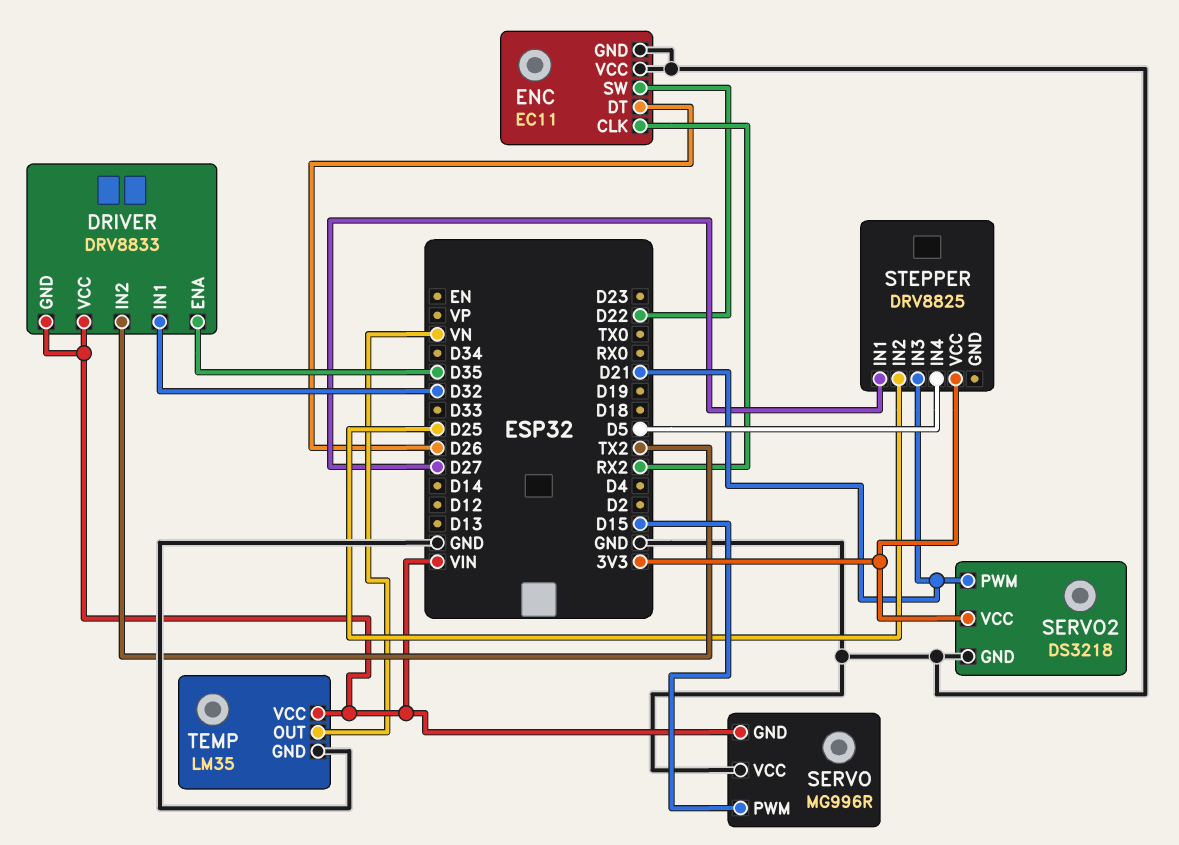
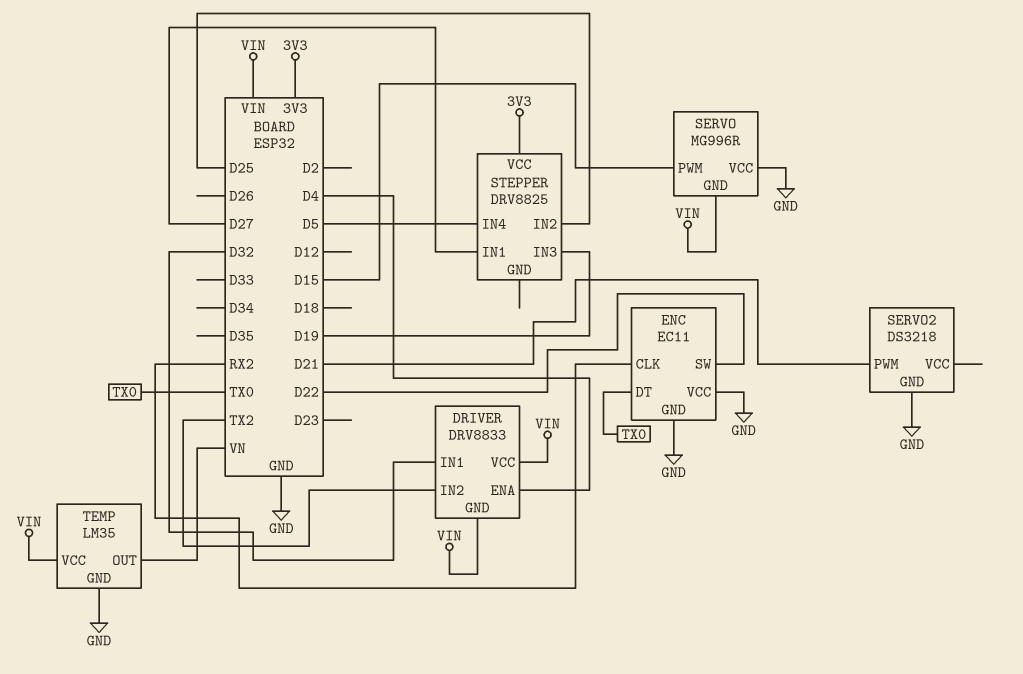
DRIVER pin ENA: D35 -> D4
ENC pin DT: D26 -> TX0
SERVO2 pin VCC: 3V3 -> none
STEPPER pin IN3: D21 -> D19

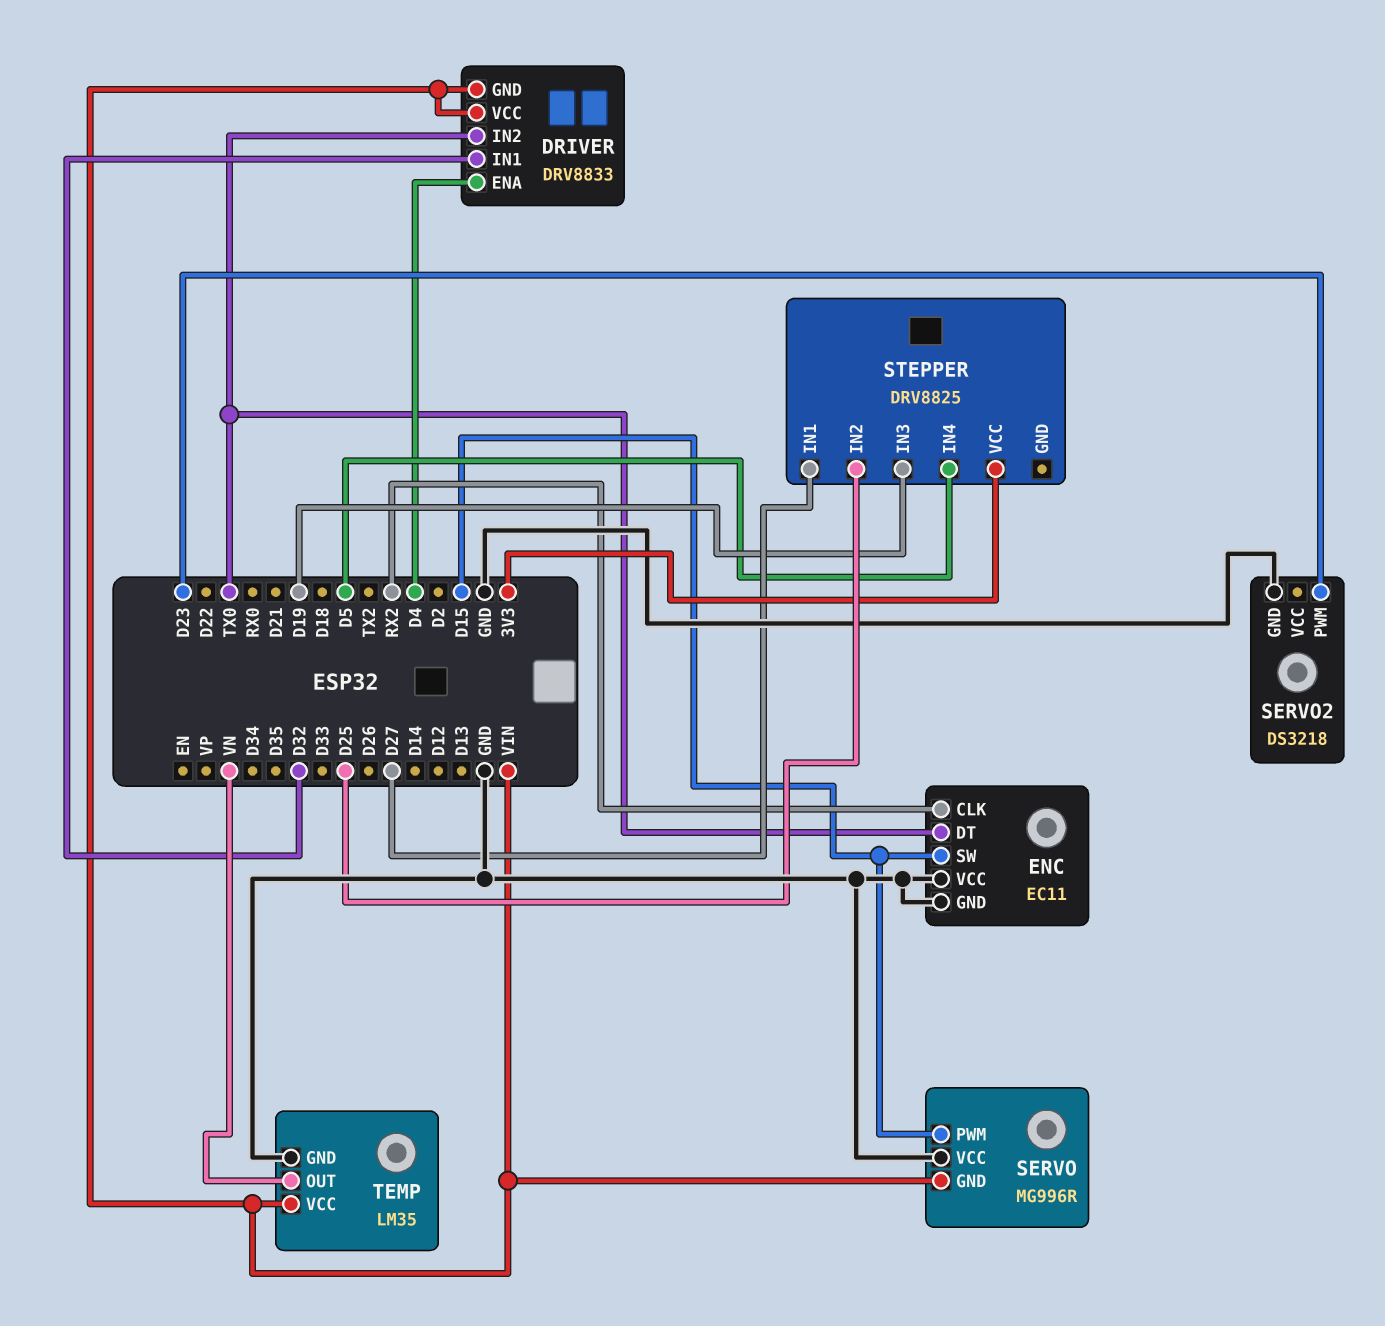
DRIVER pin IN2: TX2 -> TX0
ENC pin SW: D22 -> D15
SERVO2 pin PWM: D21 -> D23

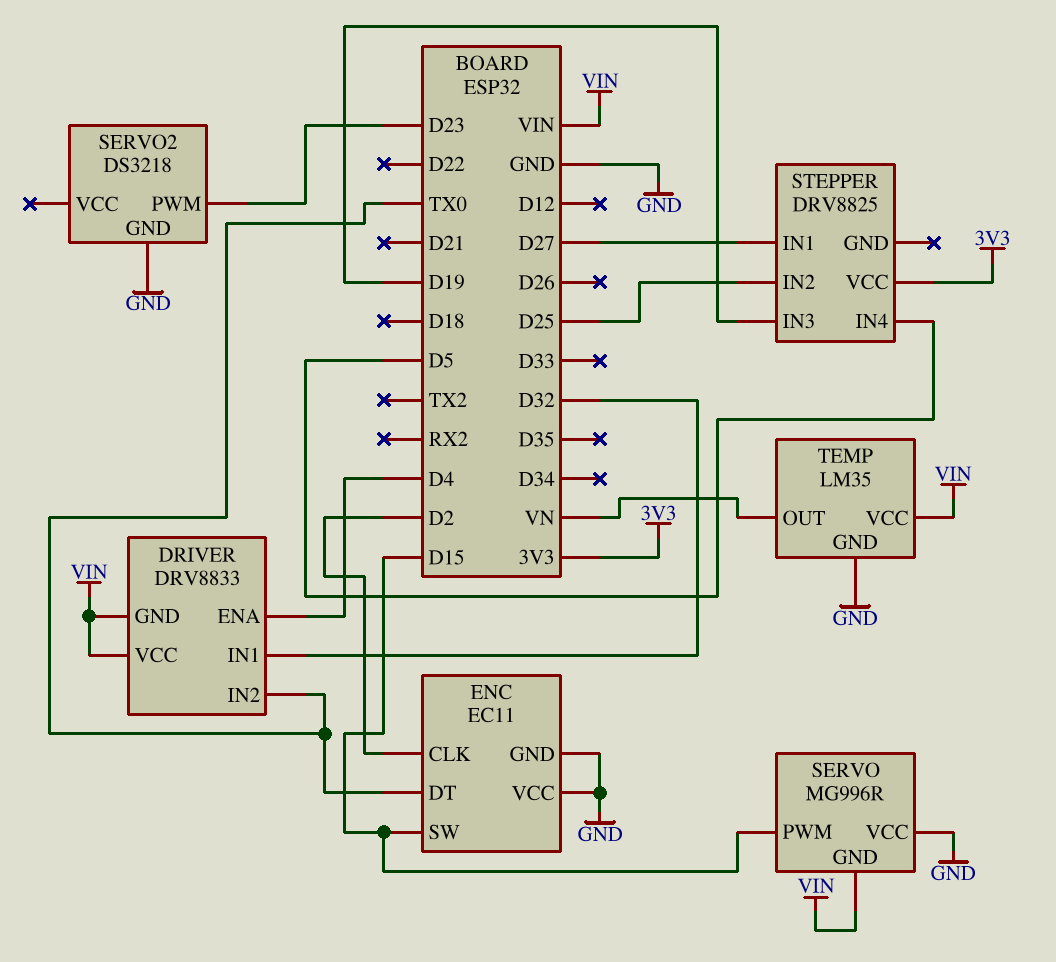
ENC pin CLK: RX2 -> D2

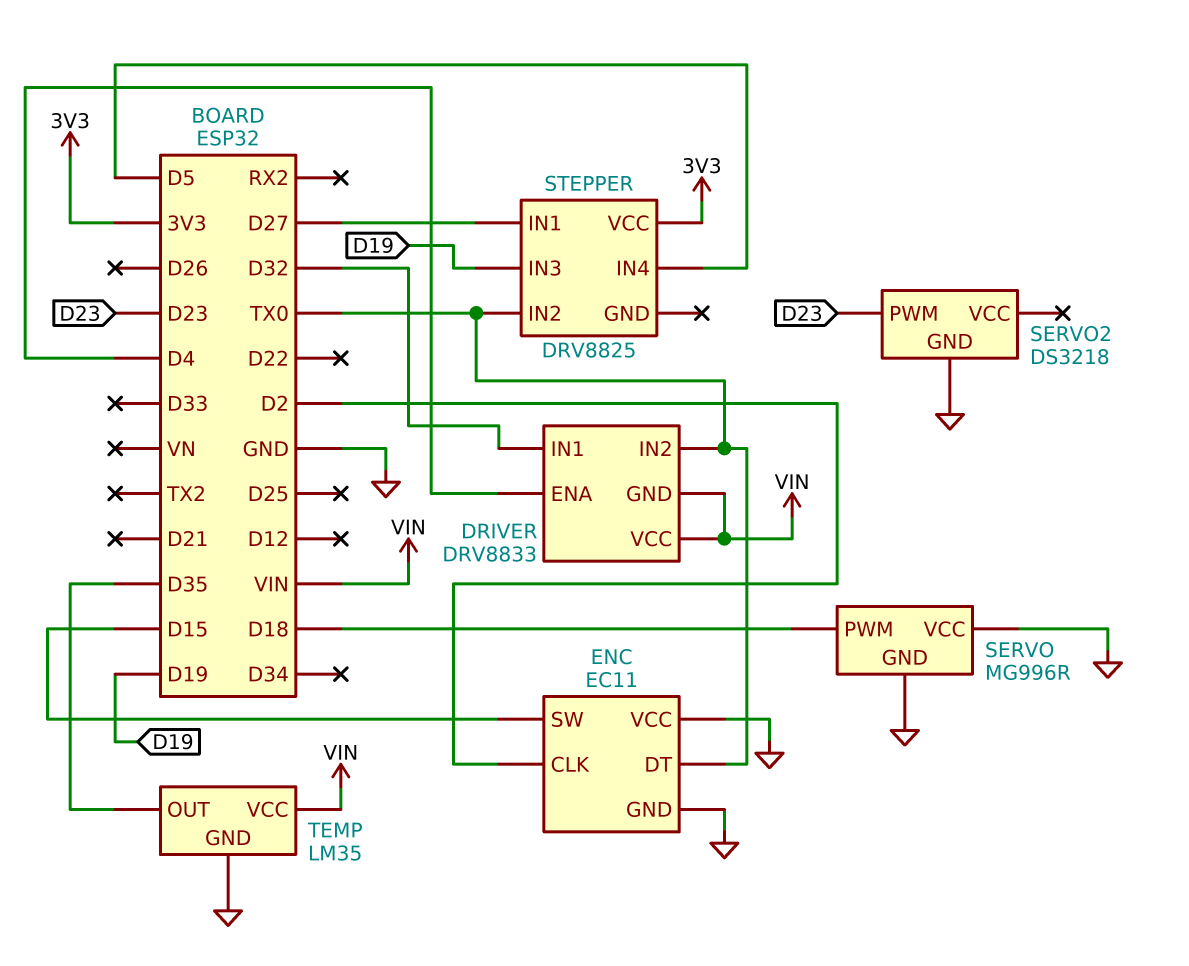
SERVO pin GND: VIN -> GND
SERVO pin PWM: D15 -> D18
STEPPER pin IN2: D25 -> TX0
TEMP pin OUT: VN -> D35

